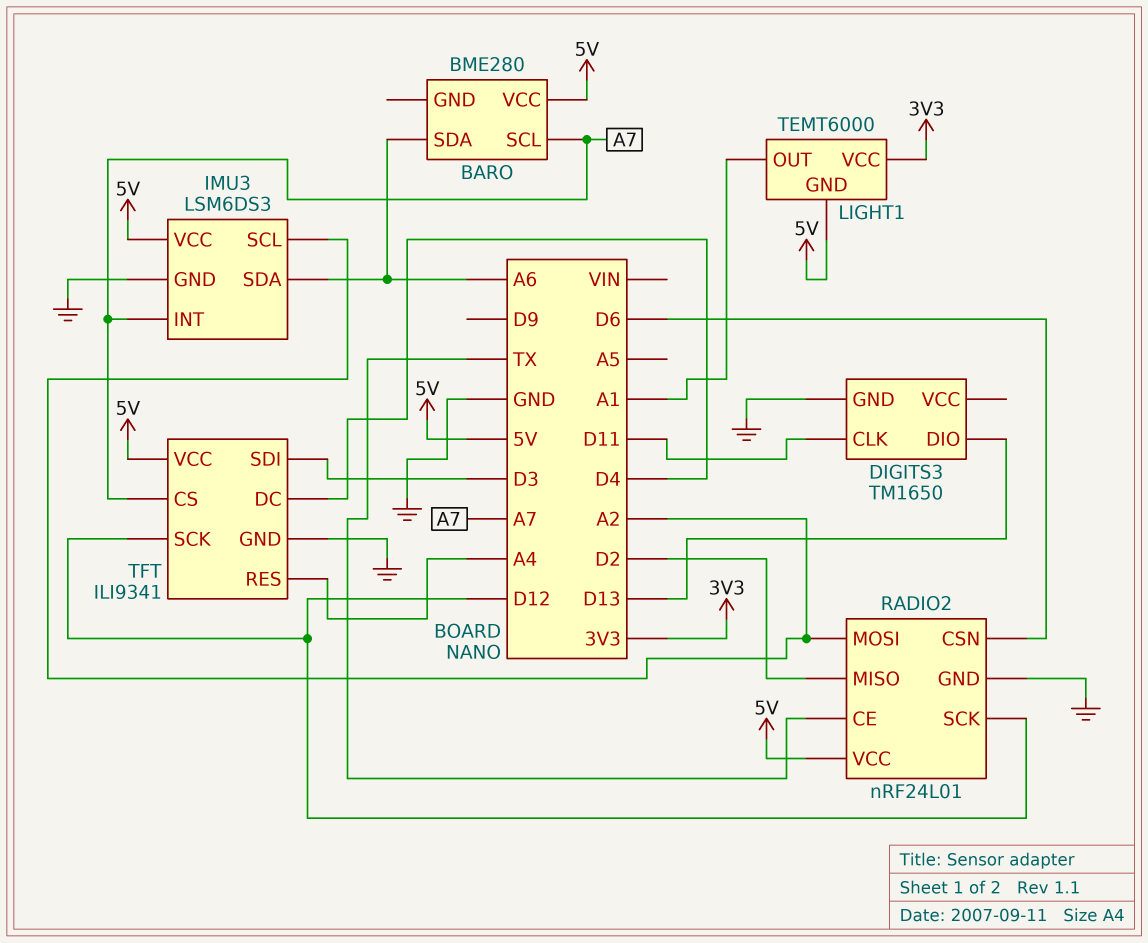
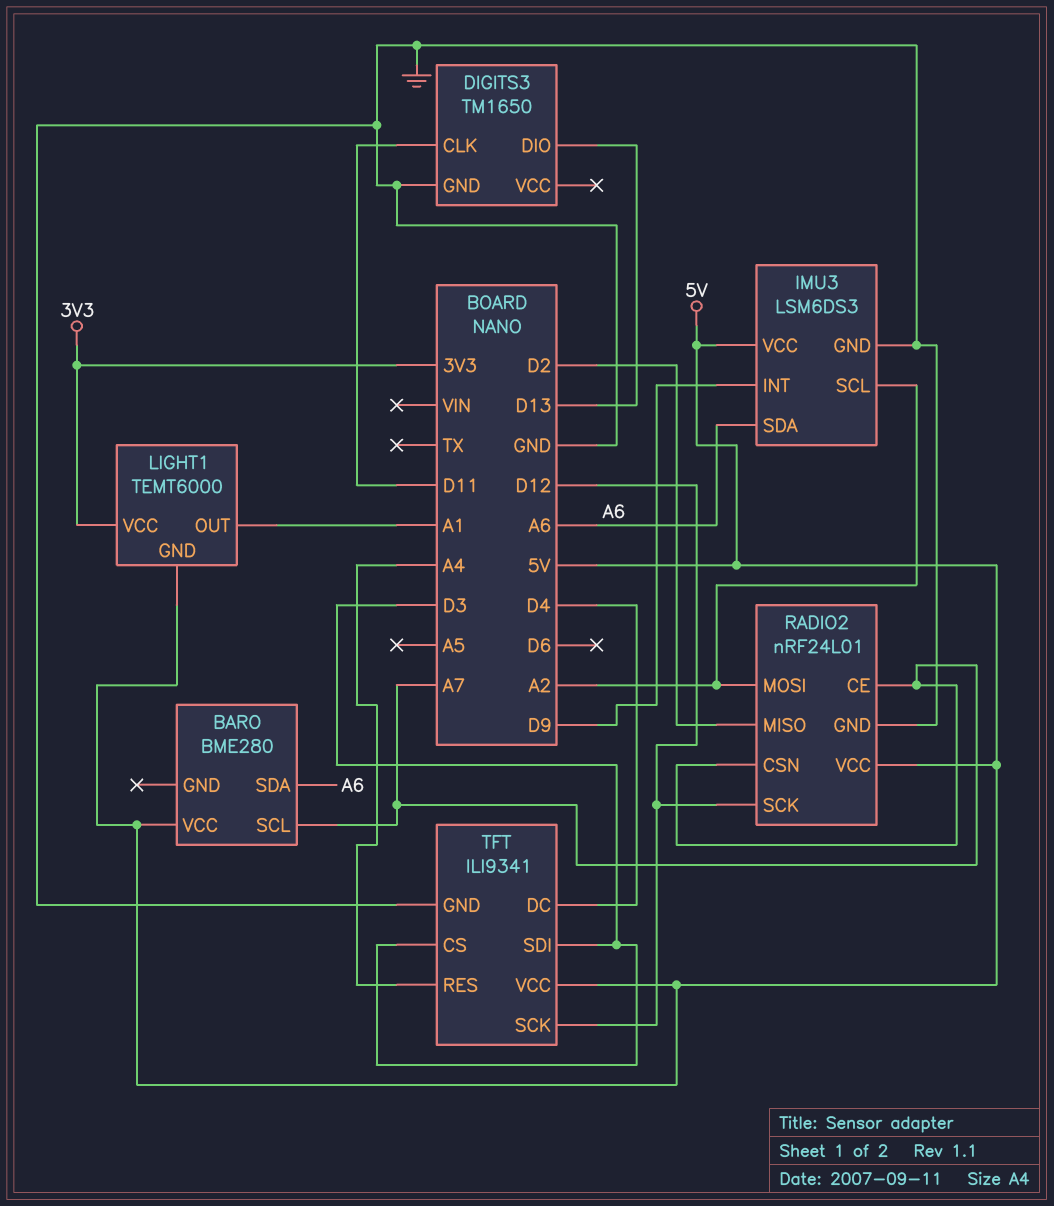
IMU3 pin INT: A7 -> D9
RADIO2 pin CE: TX -> A7
RADIO2 pin CSN: D6 -> A7
TFT pin CS: A7 -> D3

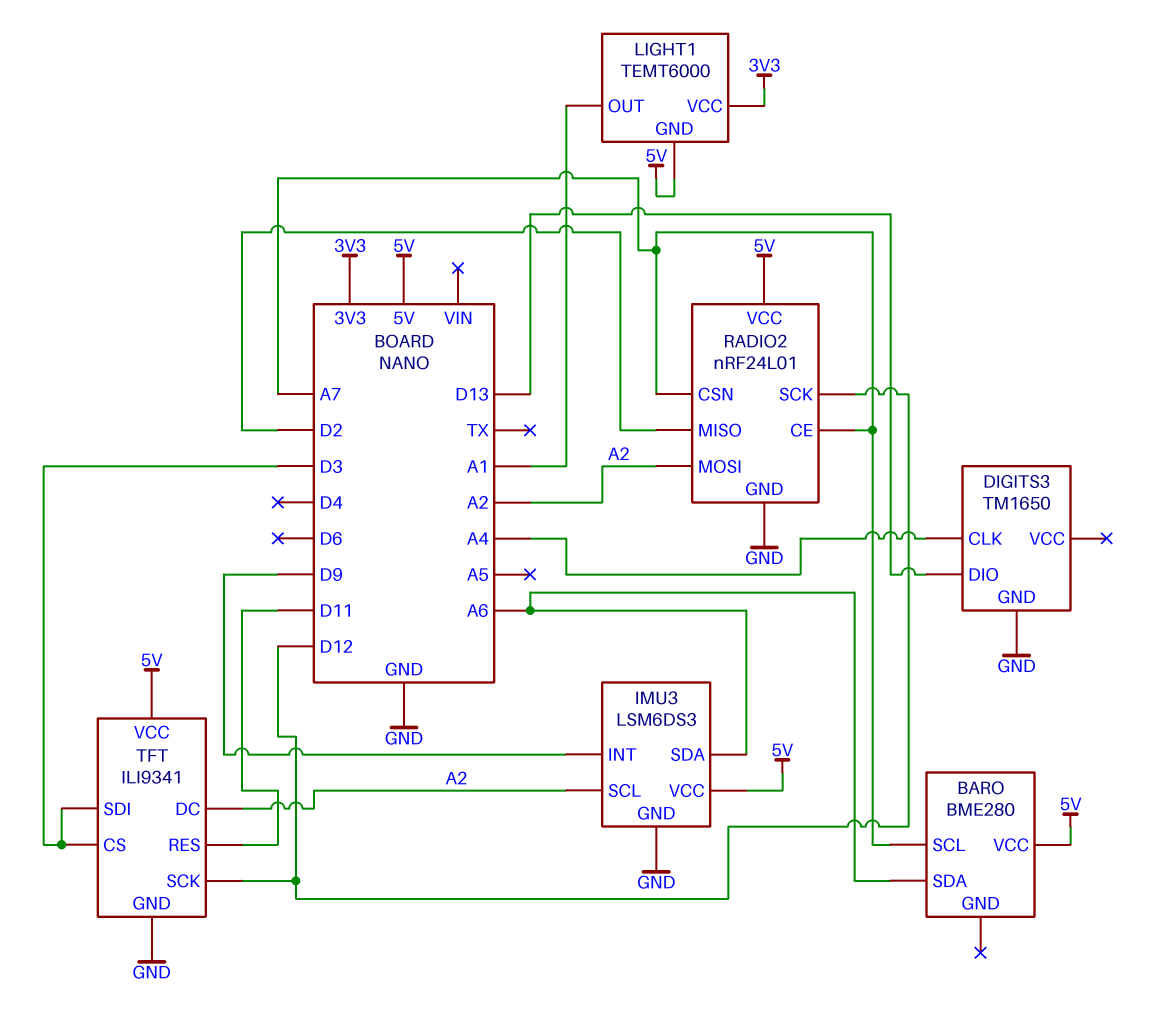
DIGITS3 pin CLK: D11 -> A4
TFT pin DC: D4 -> A2
TFT pin RES: A4 -> D11

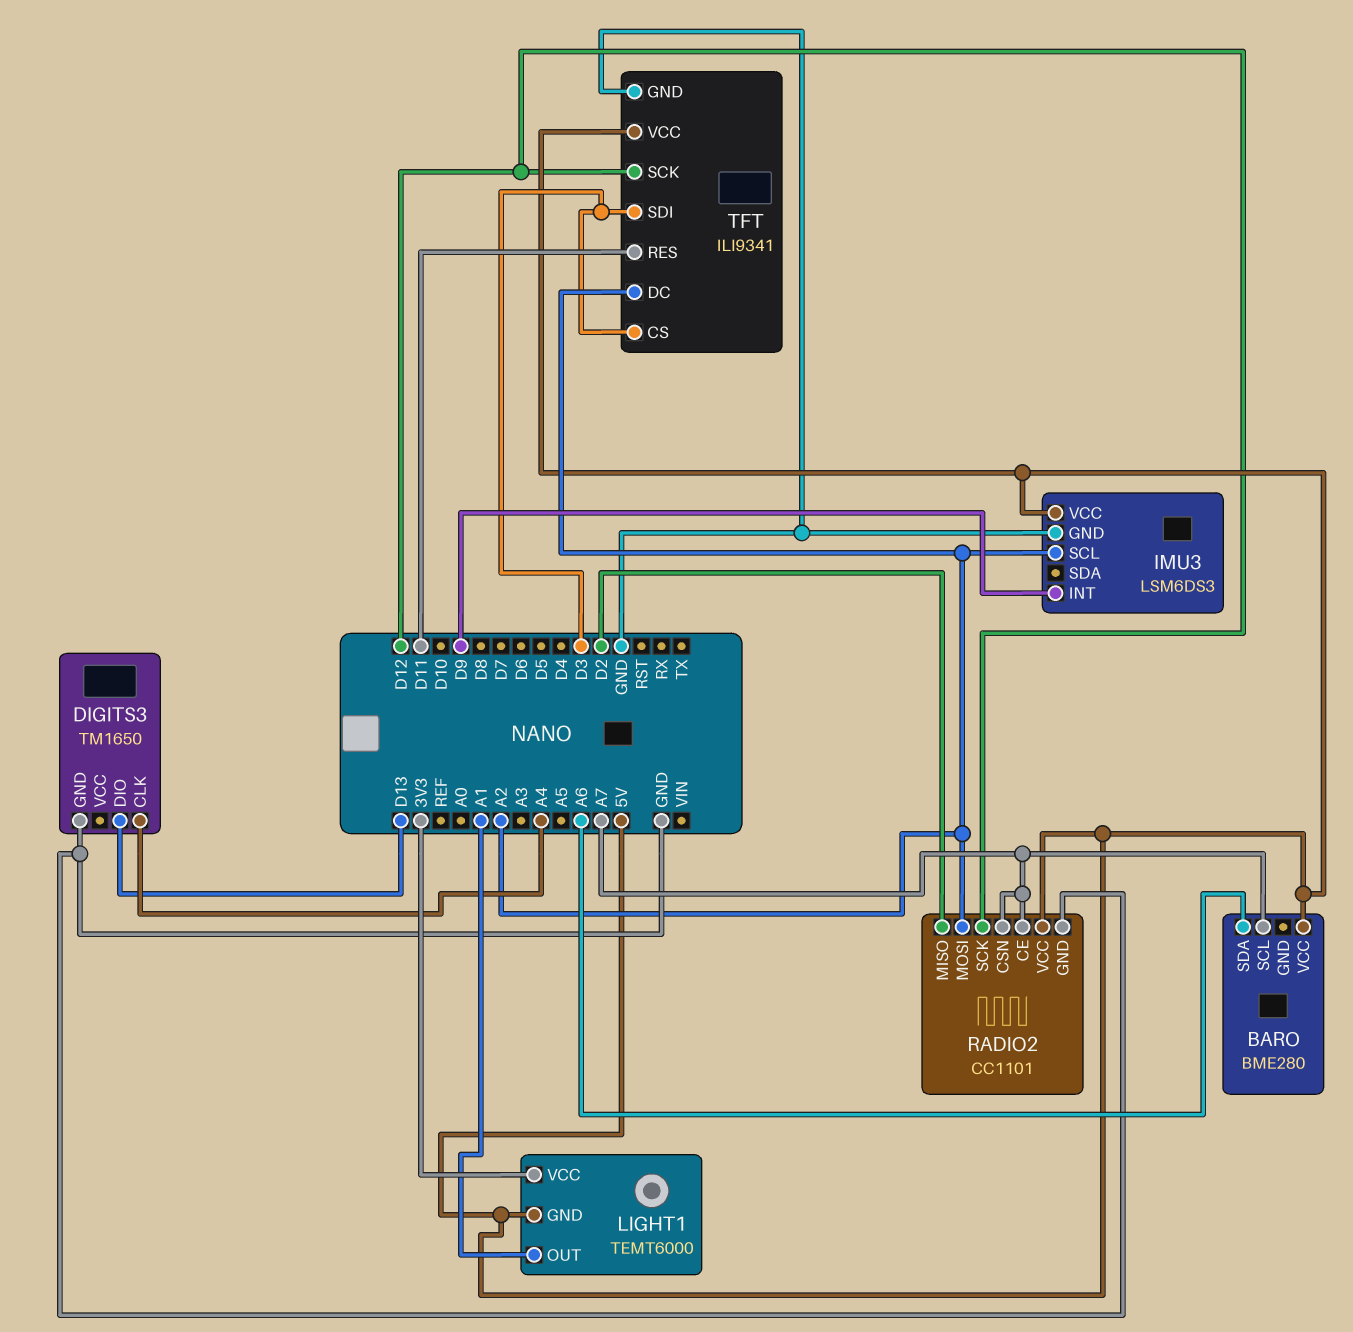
IMU3 pin SDA: A6 -> none
RADIO2: nRF24L01 -> CC1101

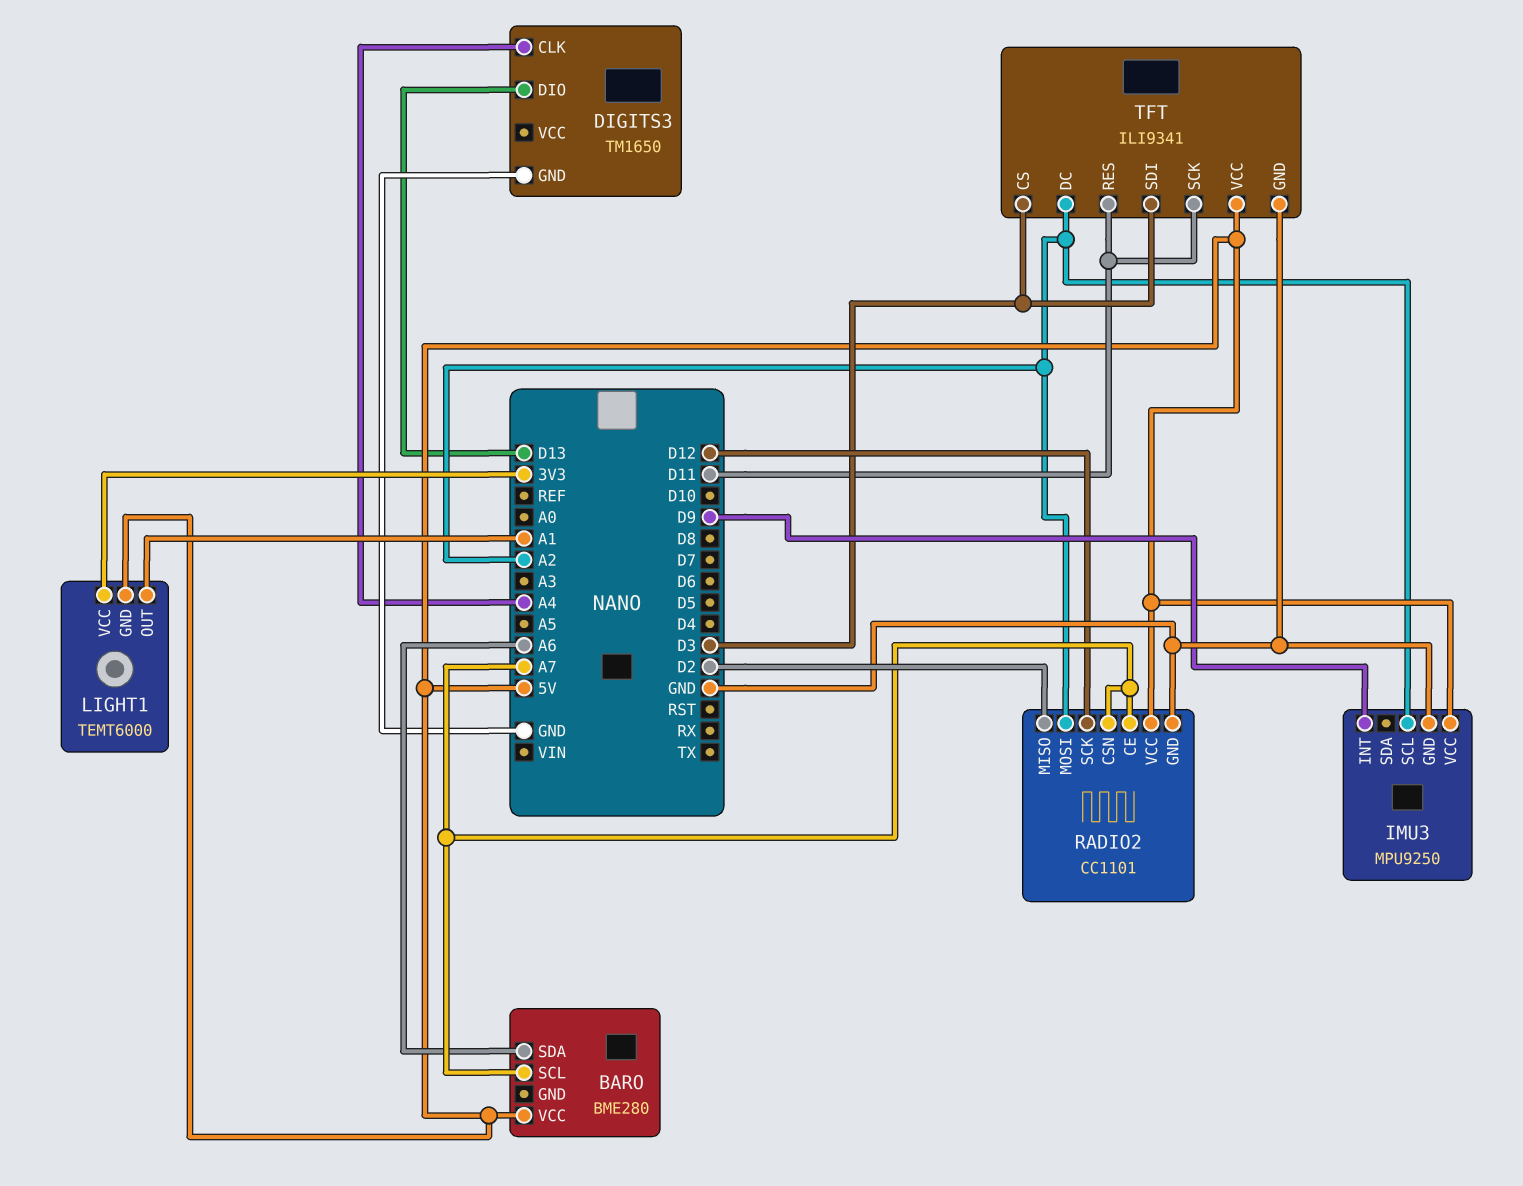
IMU3: LSM6DS3 -> MPU9250
TFT pin SCK: D12 -> D11

